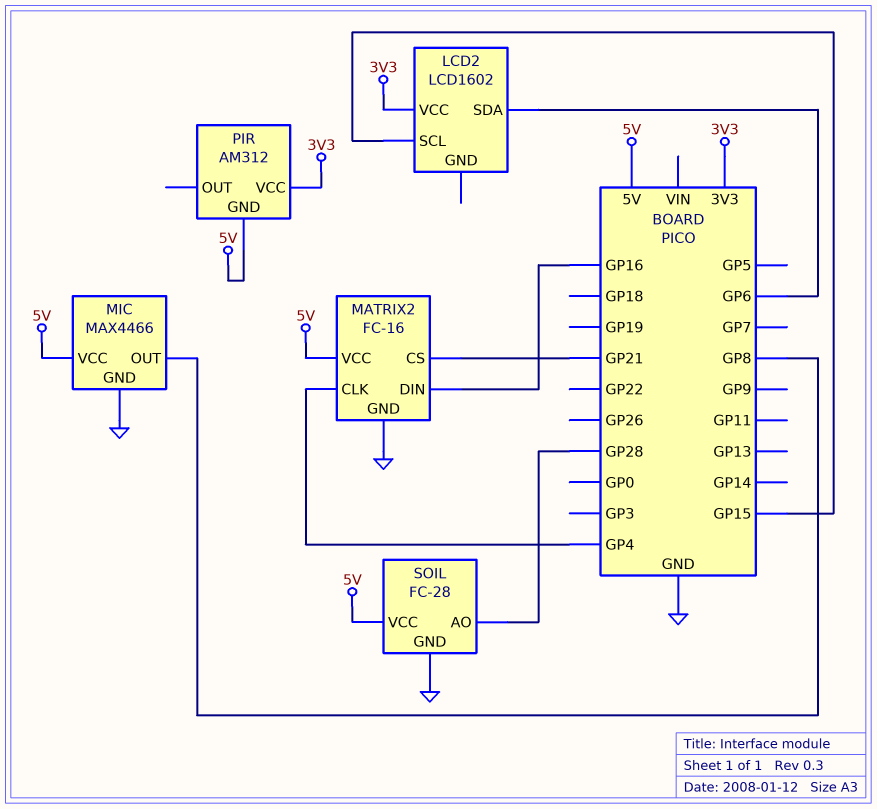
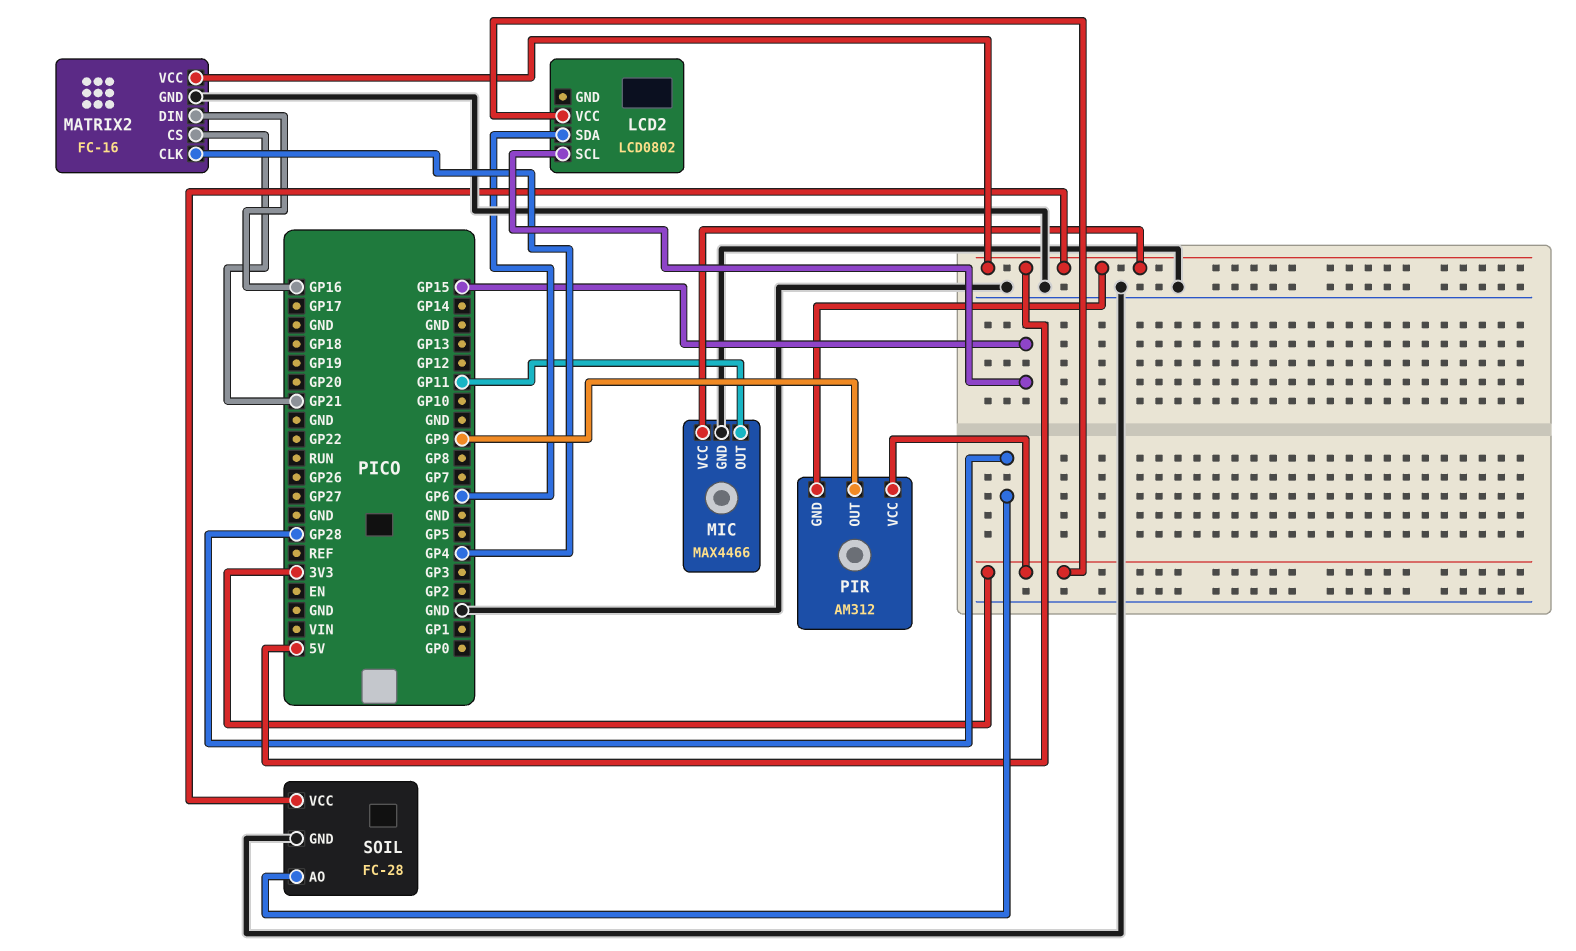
LCD2: LCD1602 -> LCD0802
MIC pin OUT: GP8 -> GP11
PIR pin OUT: none -> GP9

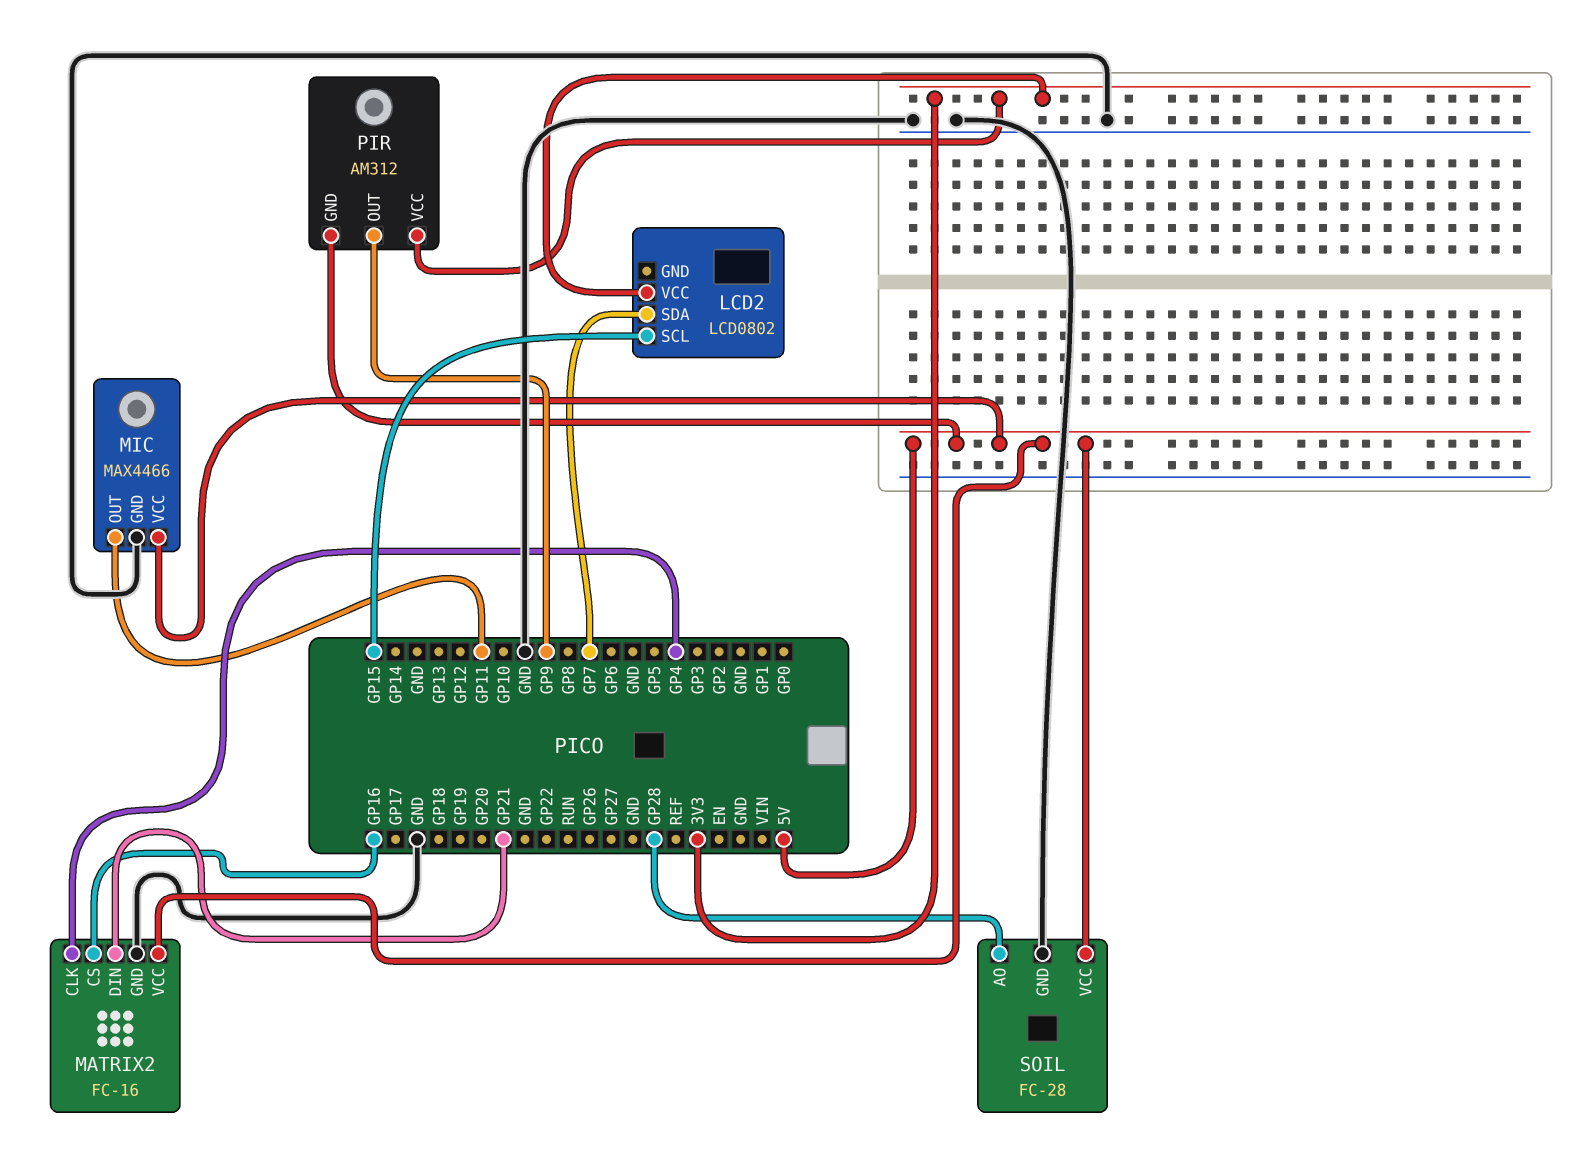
LCD2 pin SDA: GP6 -> GP7
MATRIX2 pin CS: GP21 -> GP16
MATRIX2 pin DIN: GP16 -> GP21

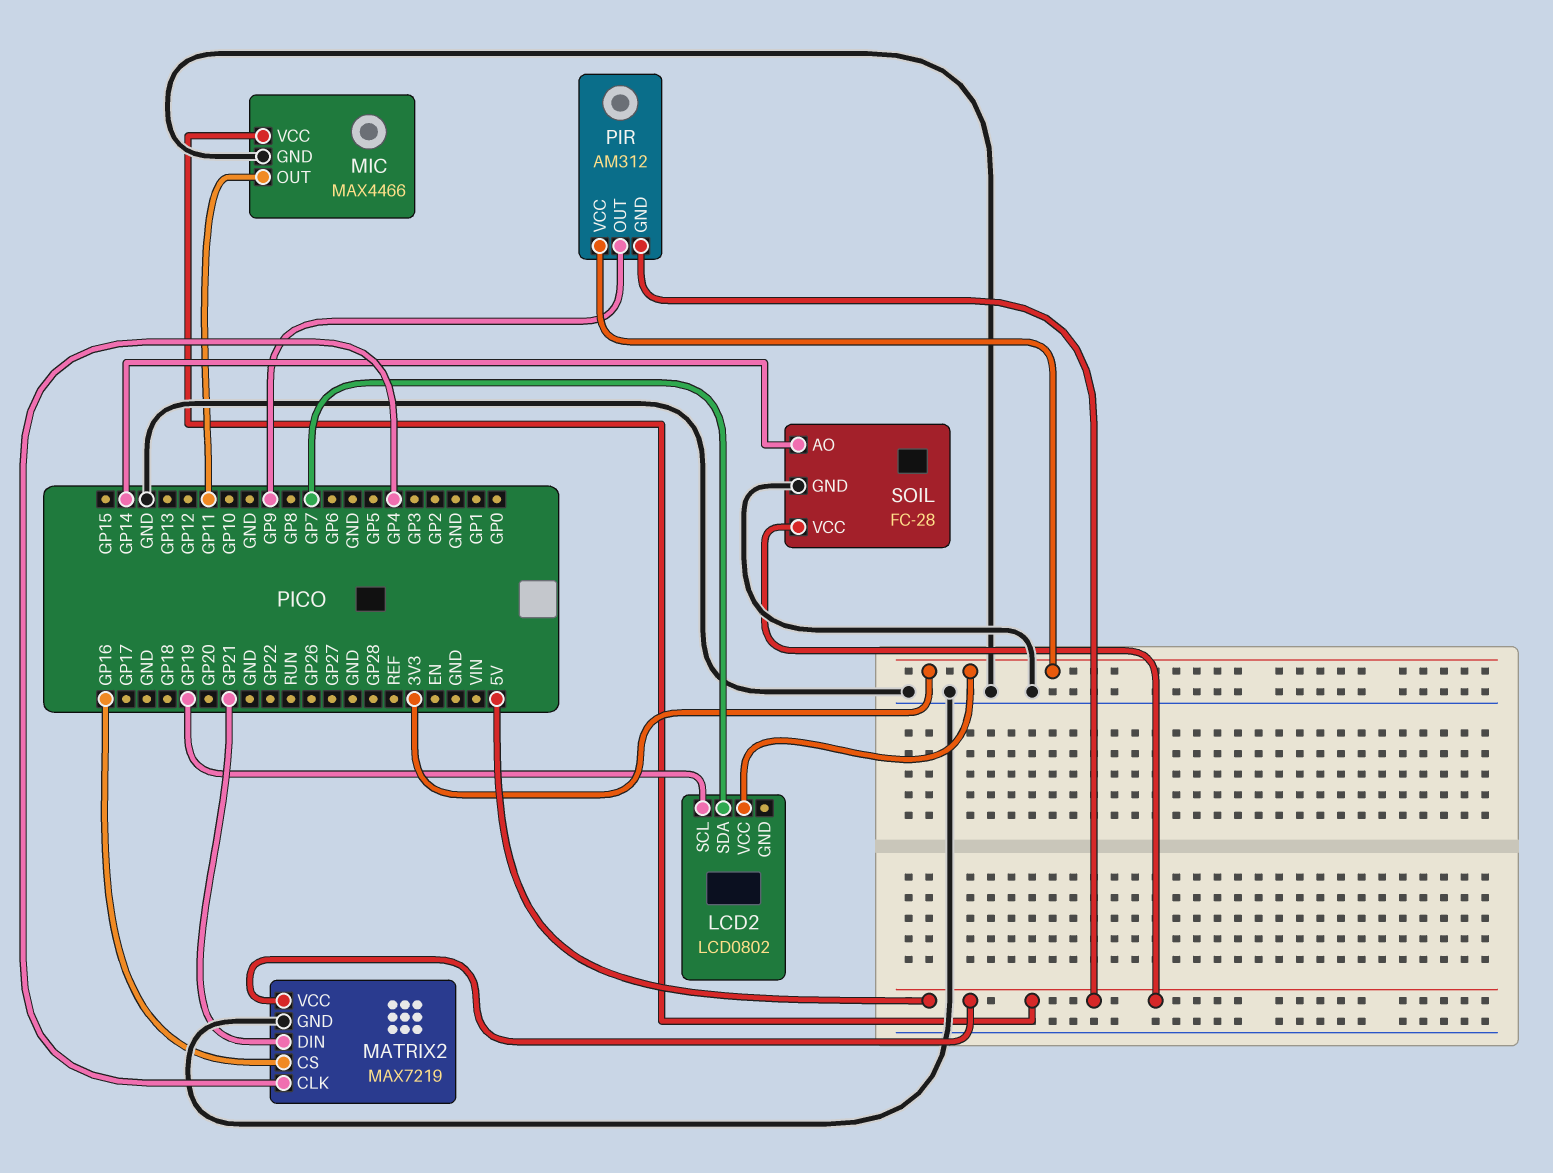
LCD2 pin SCL: GP15 -> GP19
MATRIX2: FC-16 -> MAX7219
SOIL pin AO: GP28 -> GP14

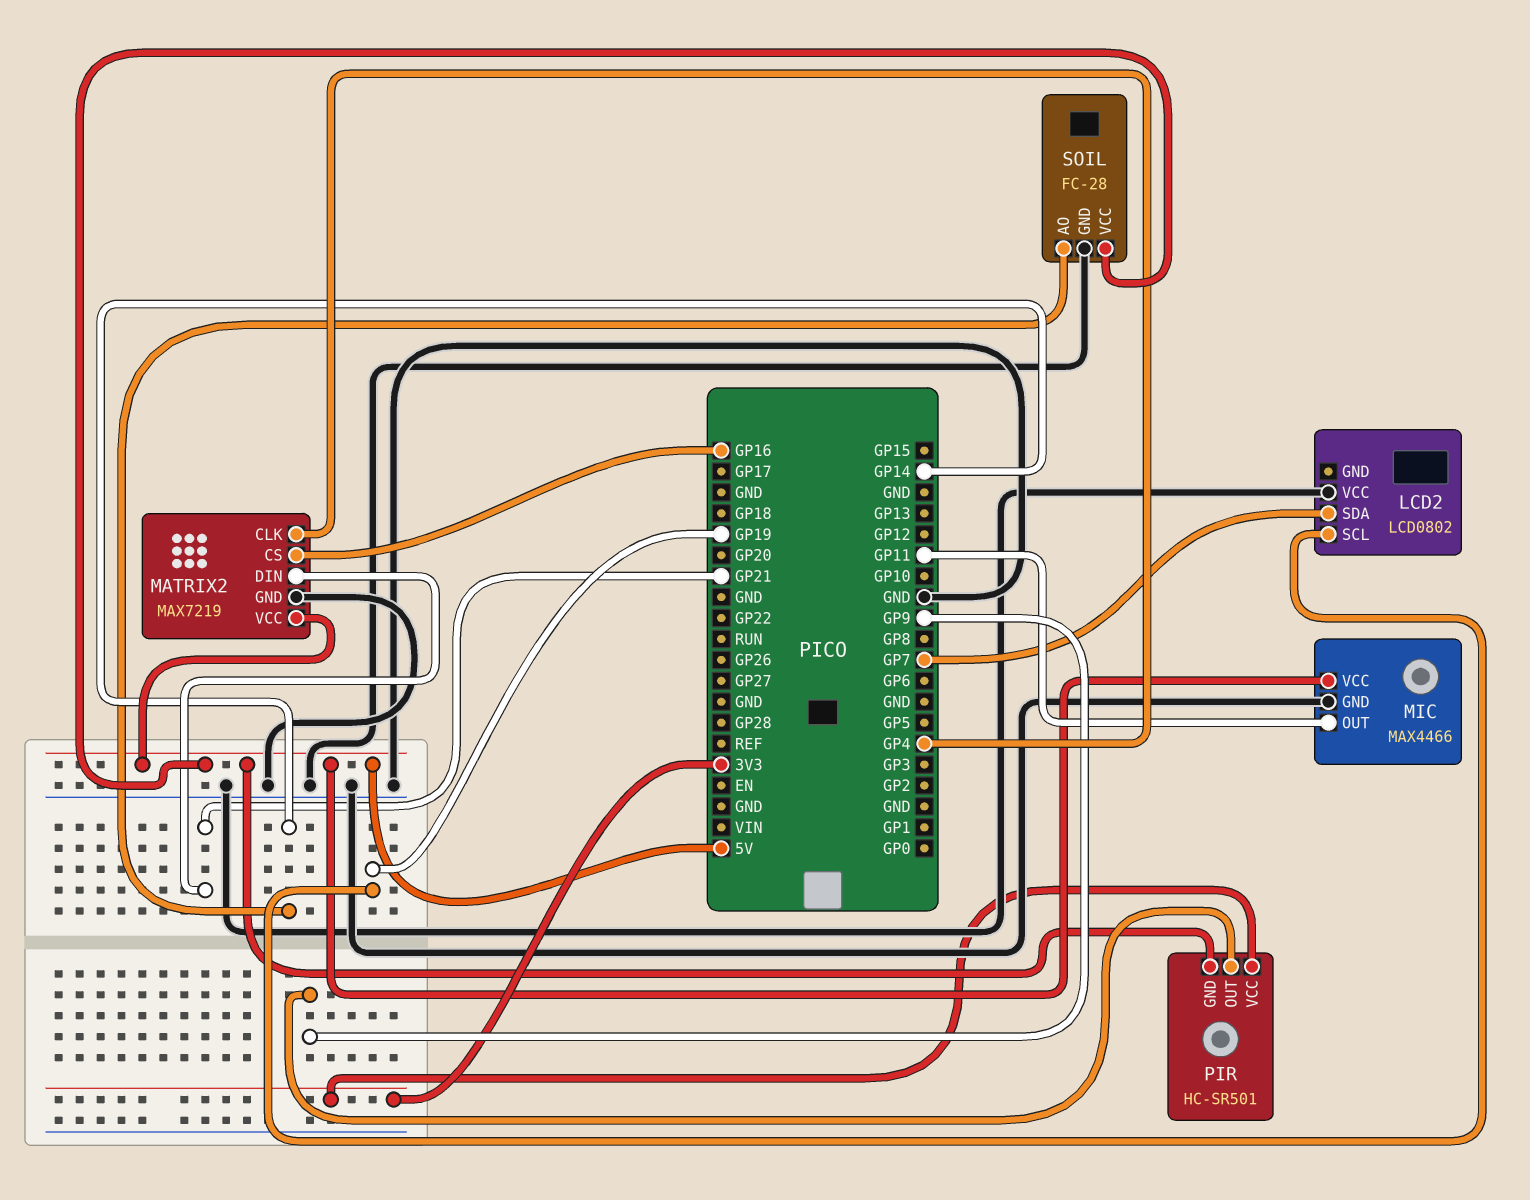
LCD2 pin VCC: 3V3 -> GND
PIR: AM312 -> HC-SR501

